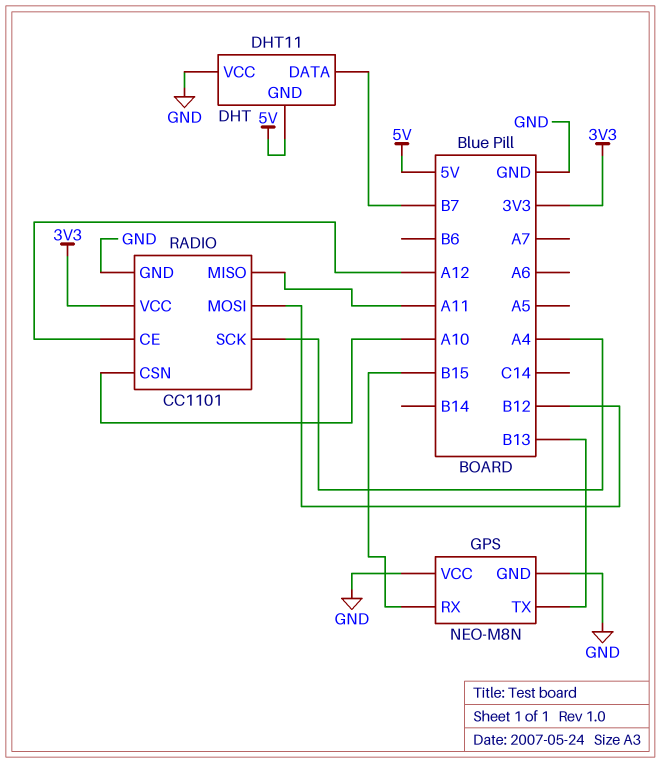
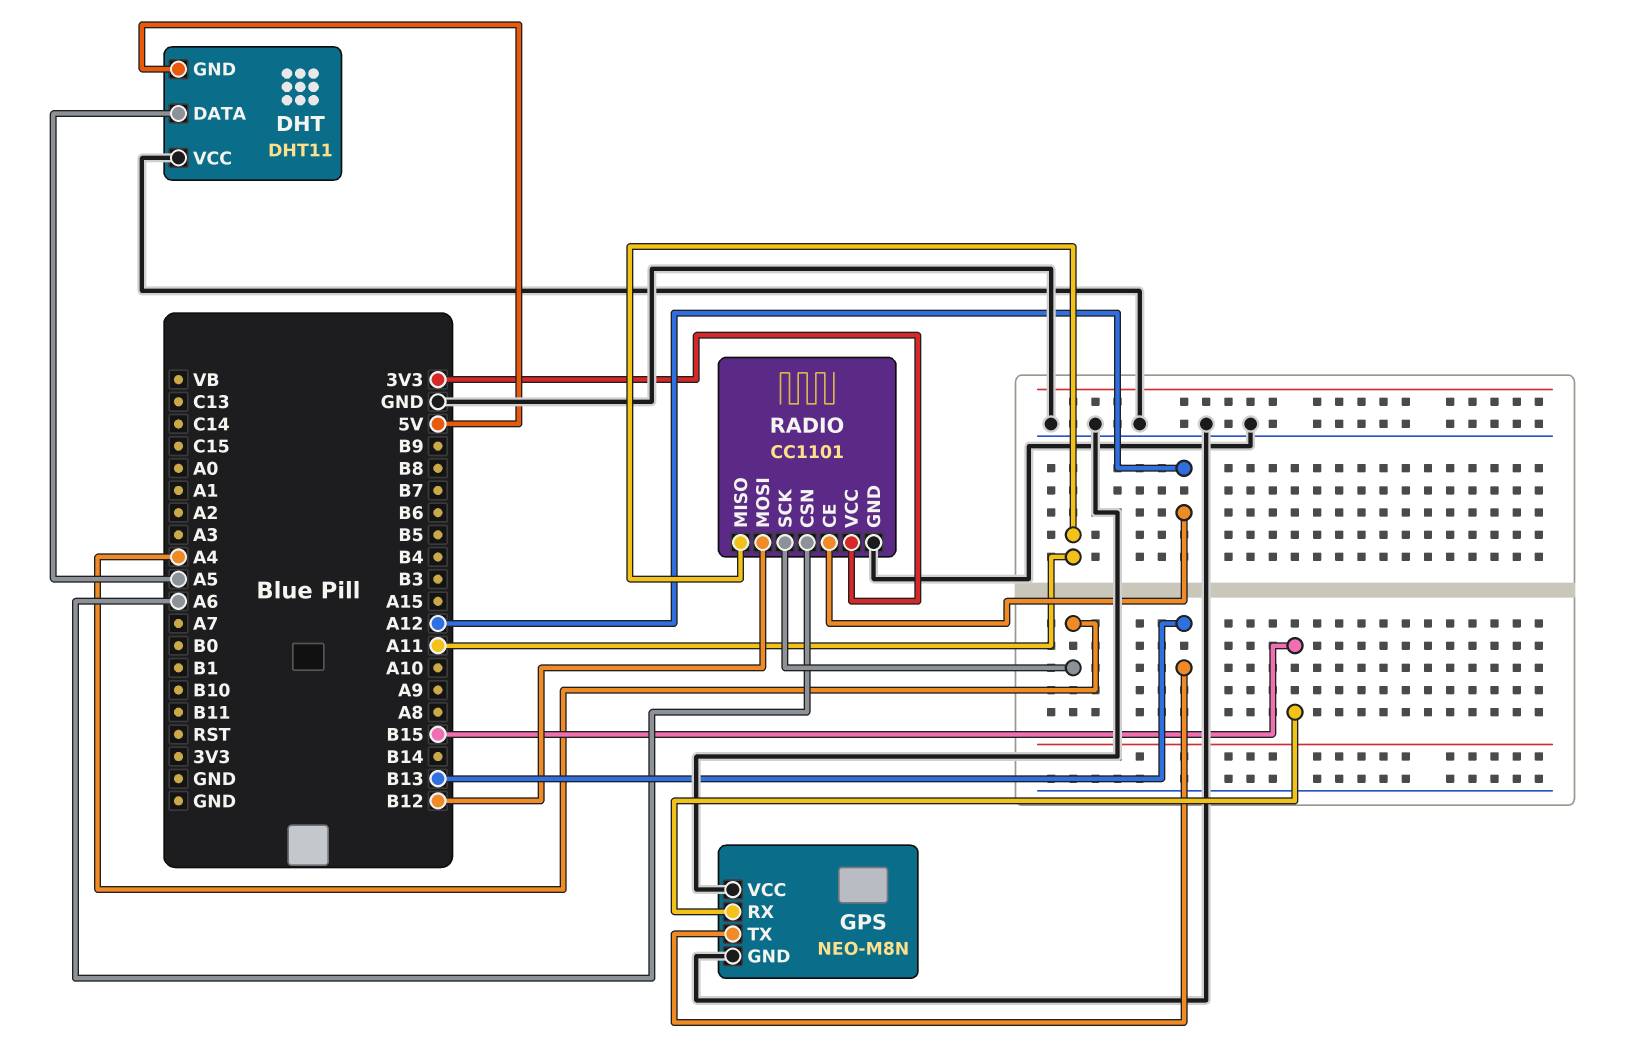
DHT pin DATA: B7 -> A5
RADIO pin CSN: A10 -> A6

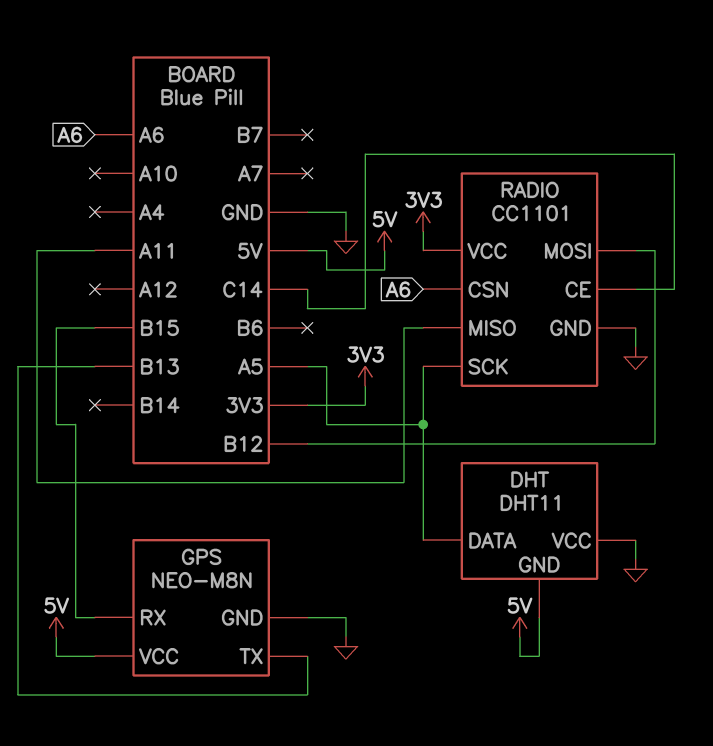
GPS pin VCC: GND -> 5V
RADIO pin CE: A12 -> C14
RADIO pin SCK: A4 -> A5

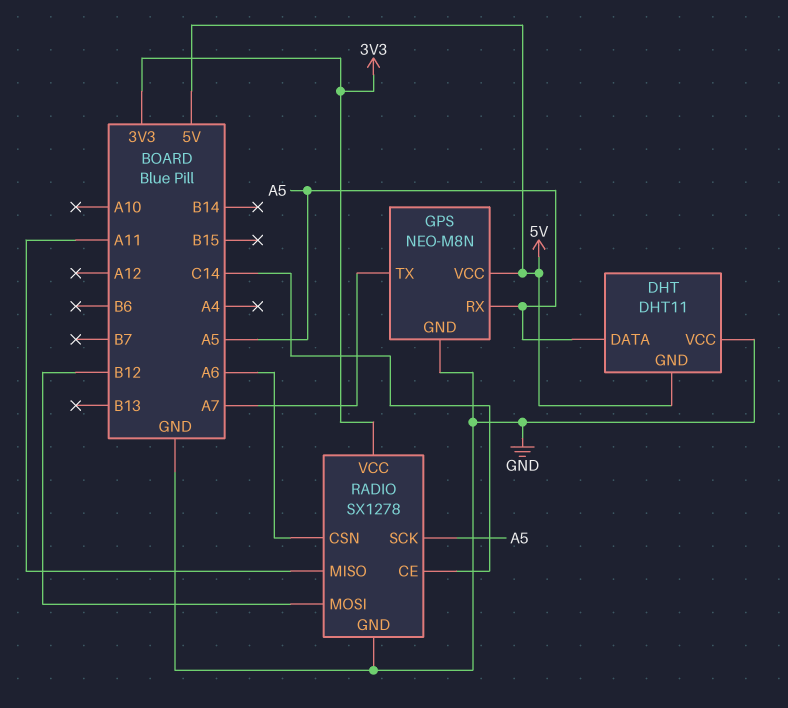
GPS pin RX: B15 -> A5
GPS pin TX: B13 -> A7
RADIO: CC1101 -> SX1278

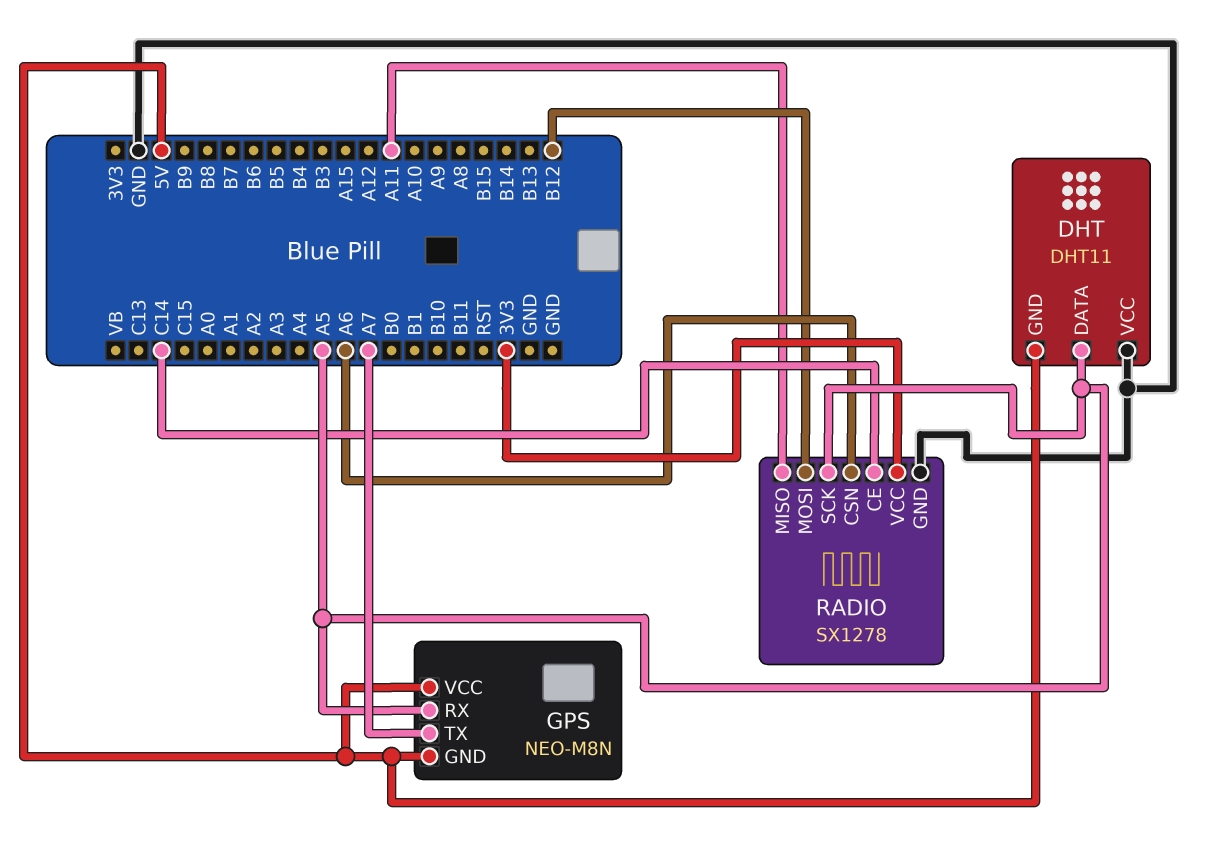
GPS pin GND: GND -> 5V

